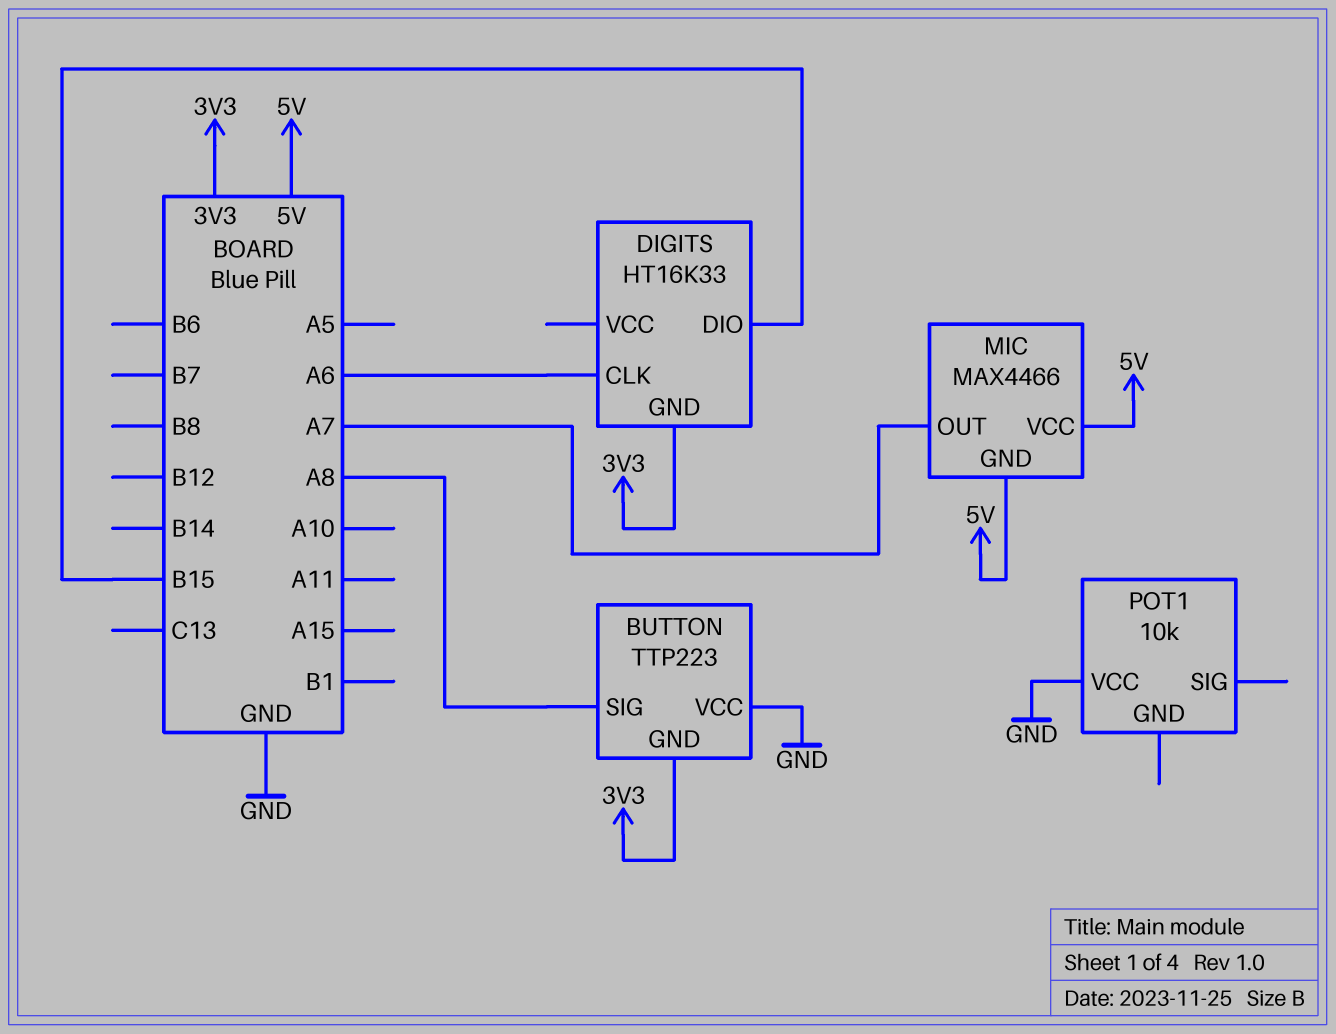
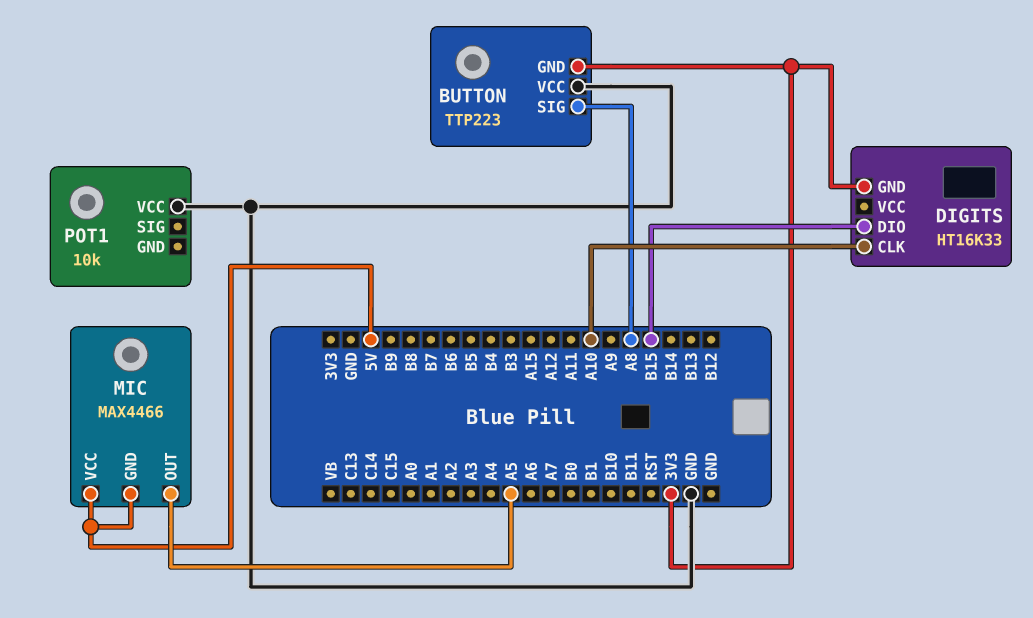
DIGITS pin CLK: A6 -> A10
MIC pin OUT: A7 -> A5

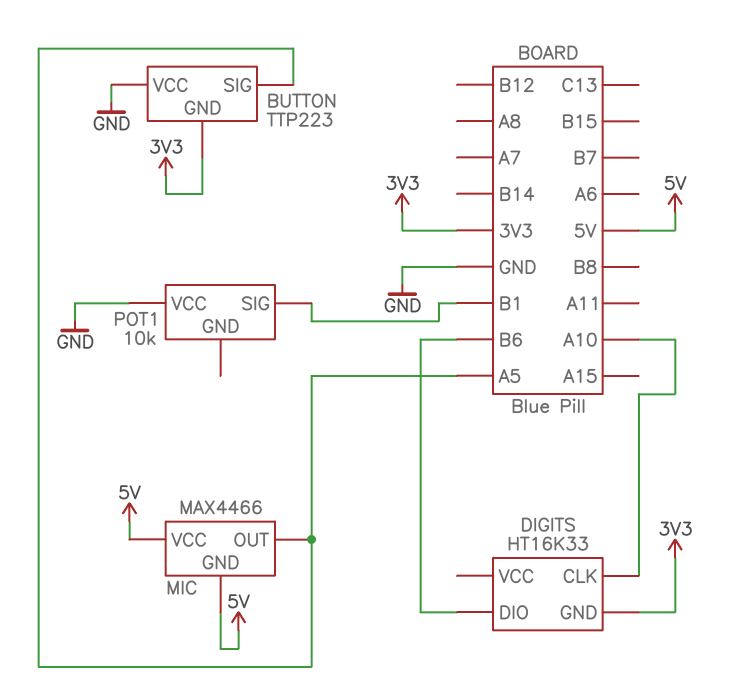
BUTTON pin SIG: A8 -> A5
DIGITS pin DIO: B15 -> B6
POT1 pin SIG: none -> B1

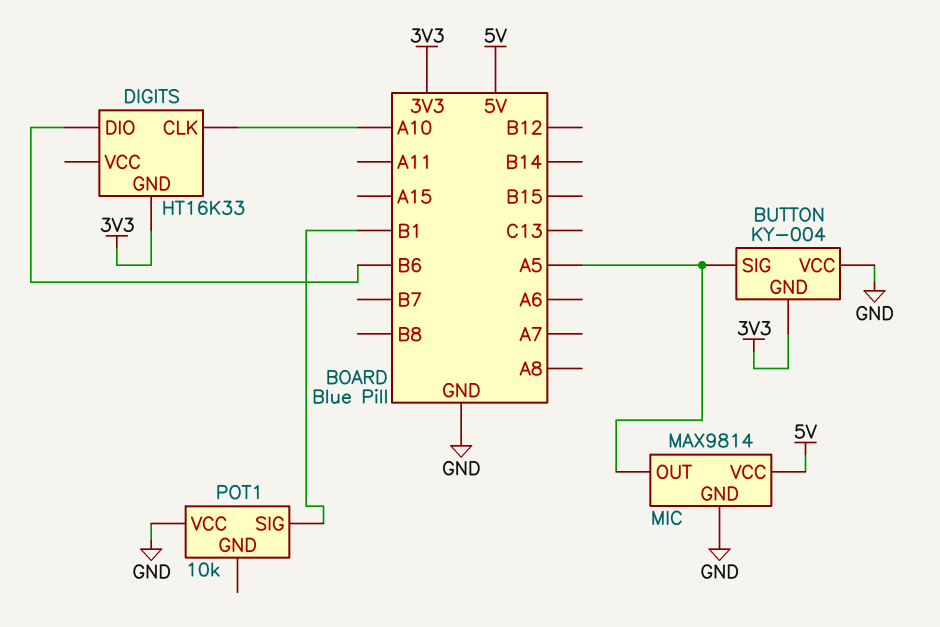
BUTTON: TTP223 -> KY-004
MIC: MAX4466 -> MAX9814
MIC pin GND: 5V -> GND

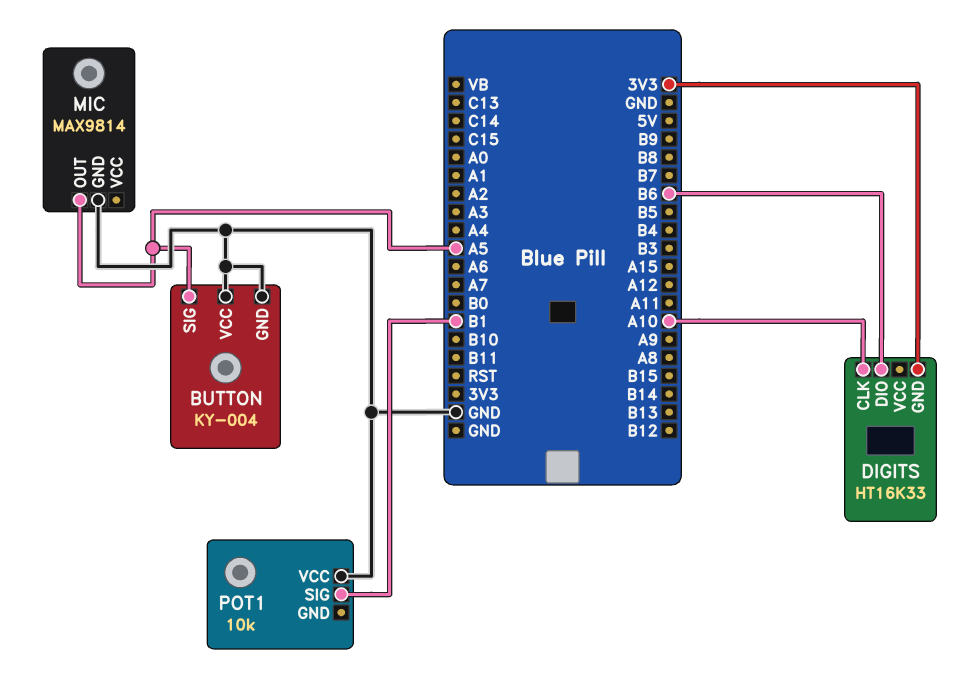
BUTTON pin GND: 3V3 -> GND
MIC pin VCC: 5V -> none

